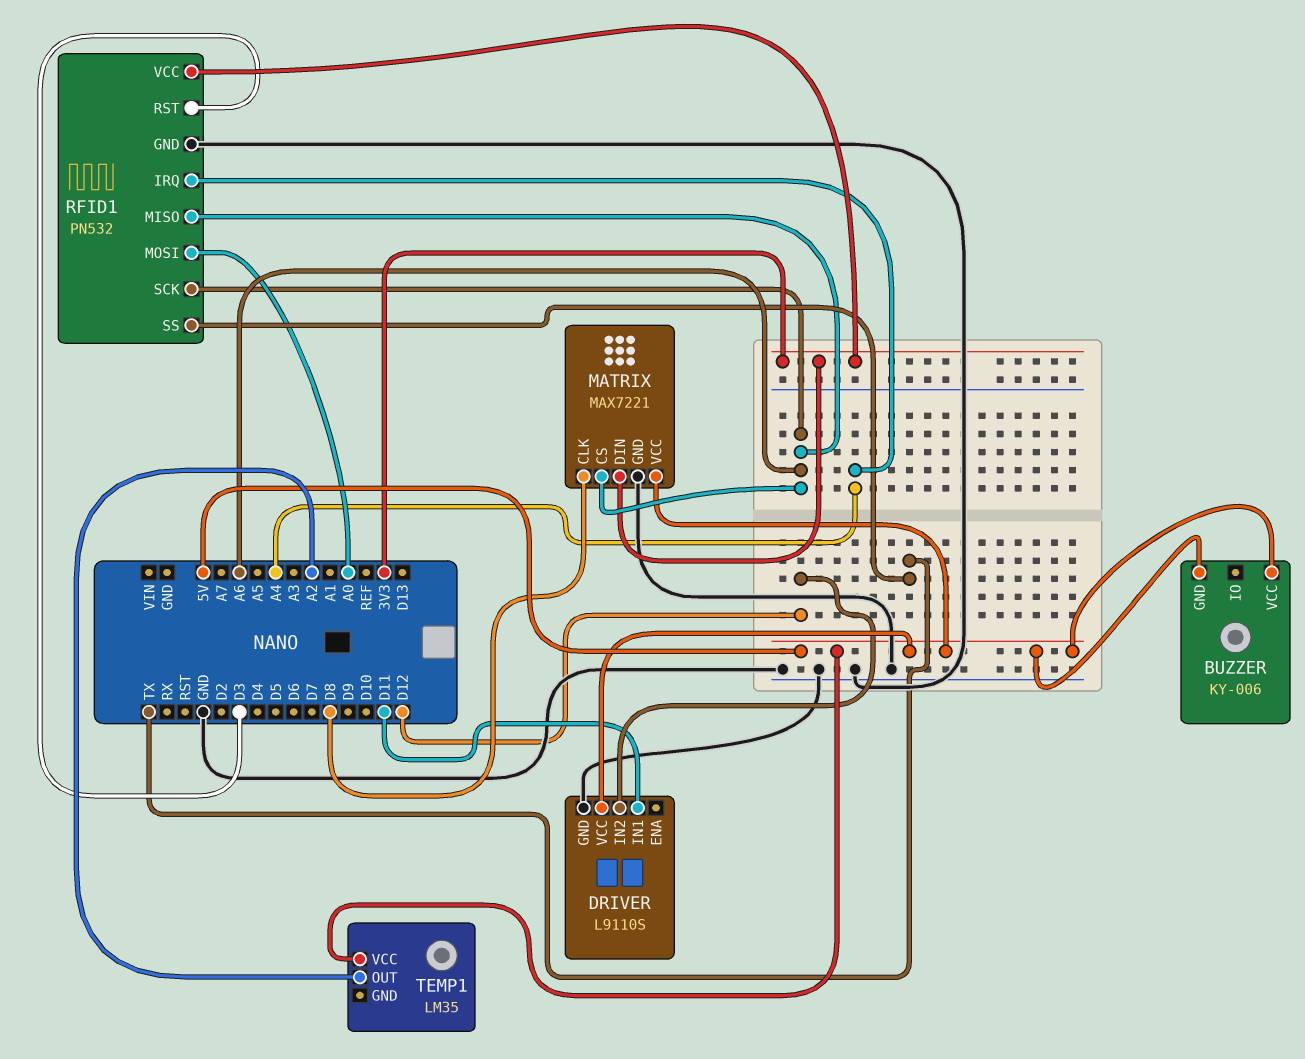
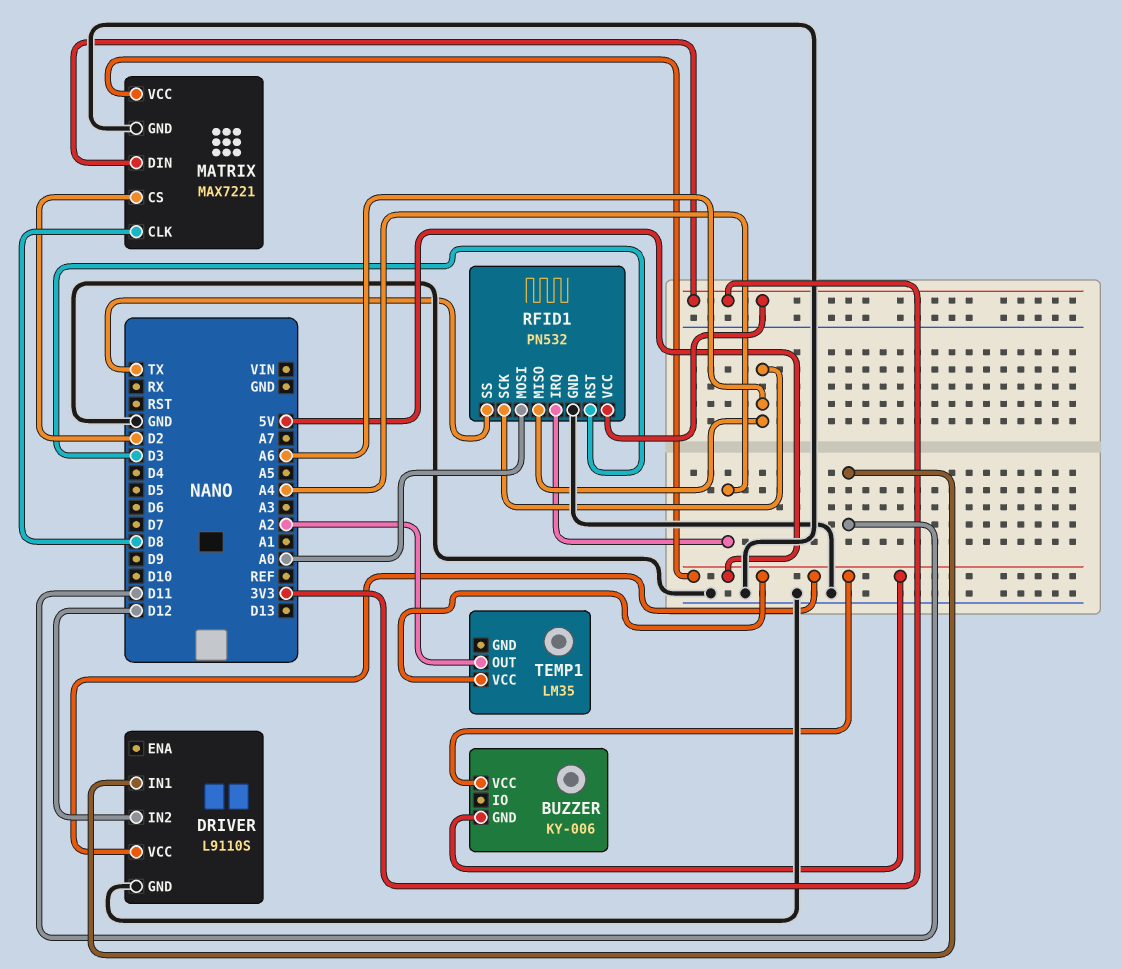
MATRIX pin CS: A6 -> D2

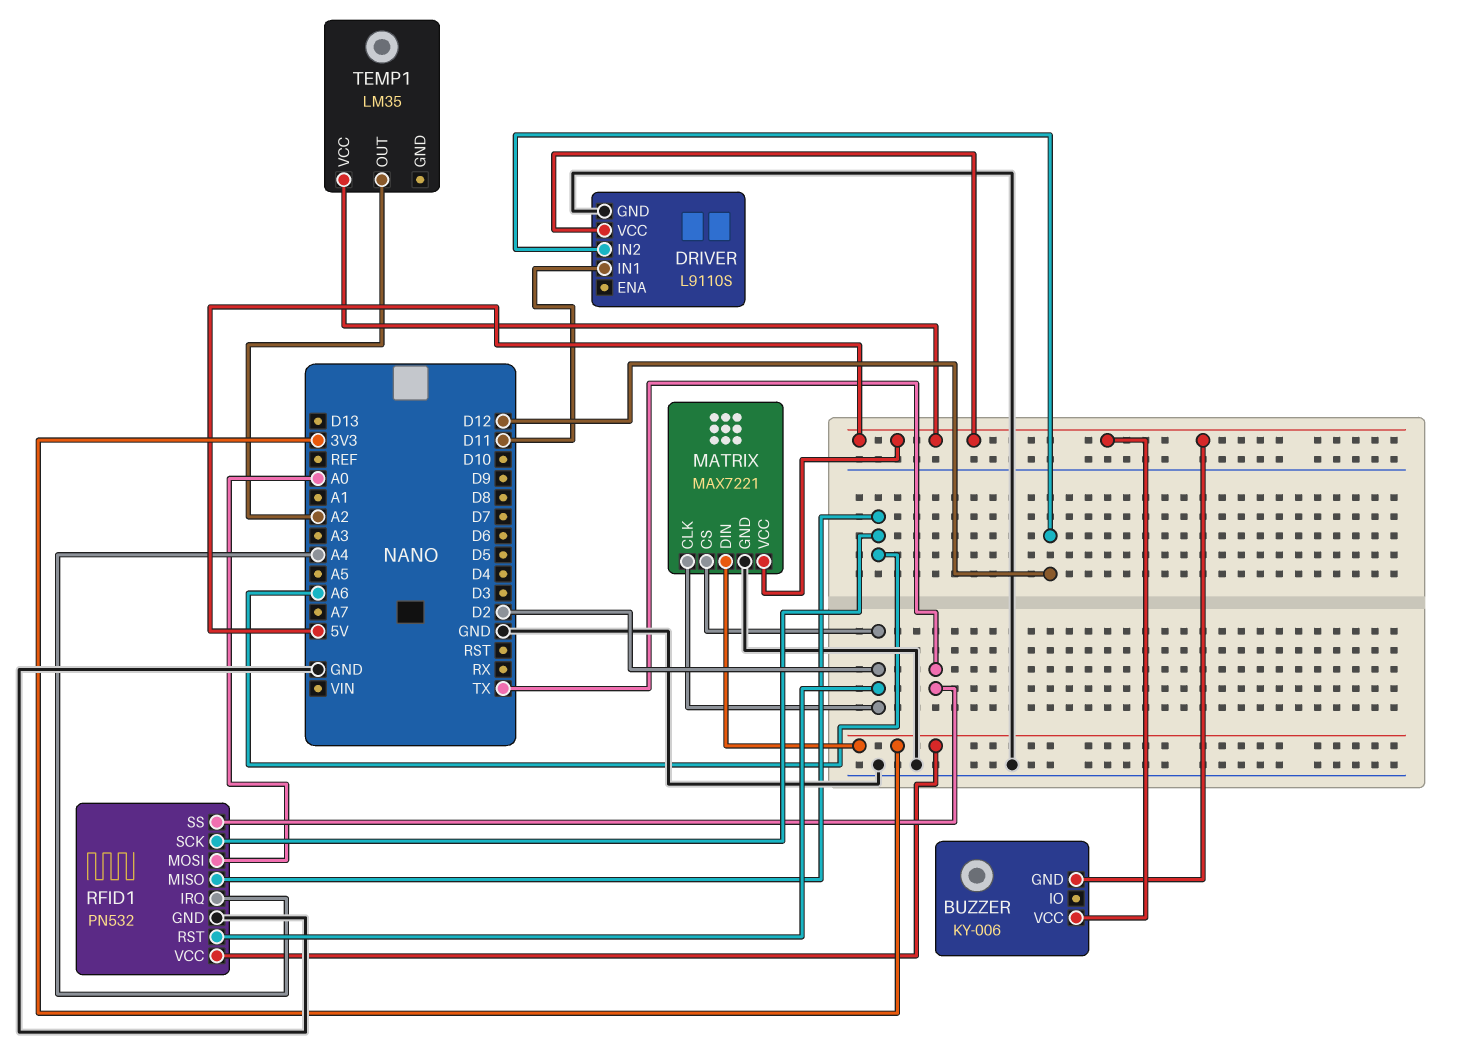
MATRIX pin CLK: D8 -> D2
RFID1 pin RST: D3 -> D2

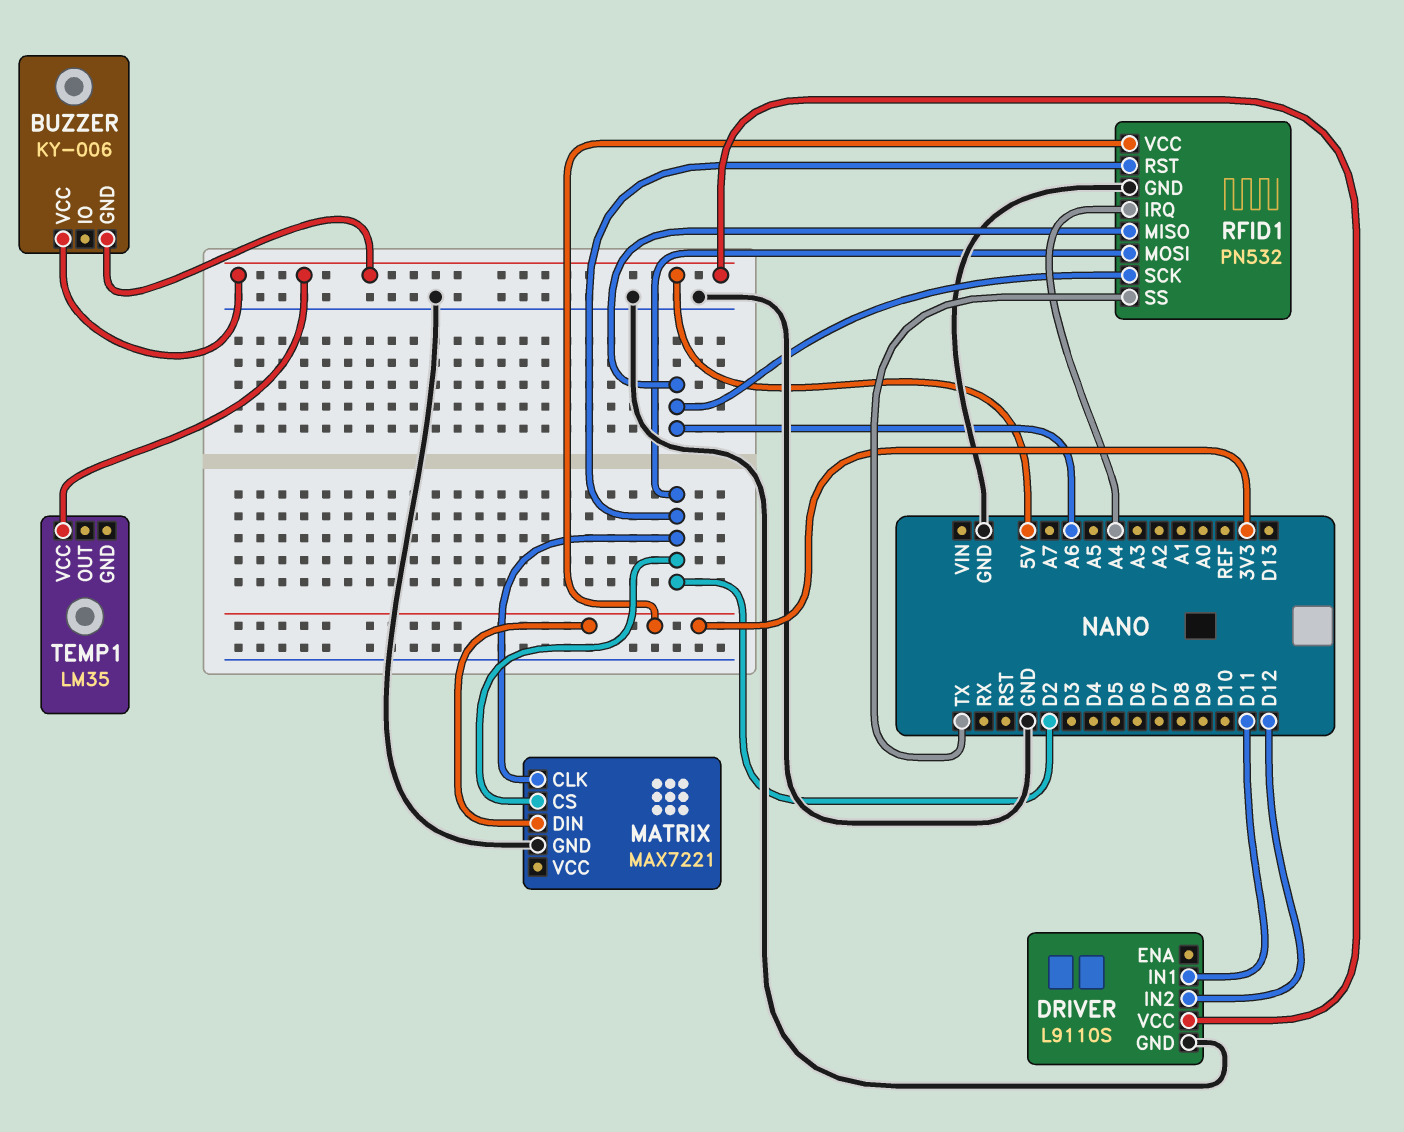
MATRIX pin VCC: 5V -> none
RFID1 pin MOSI: A0 -> D2
TEMP1 pin OUT: A2 -> none

